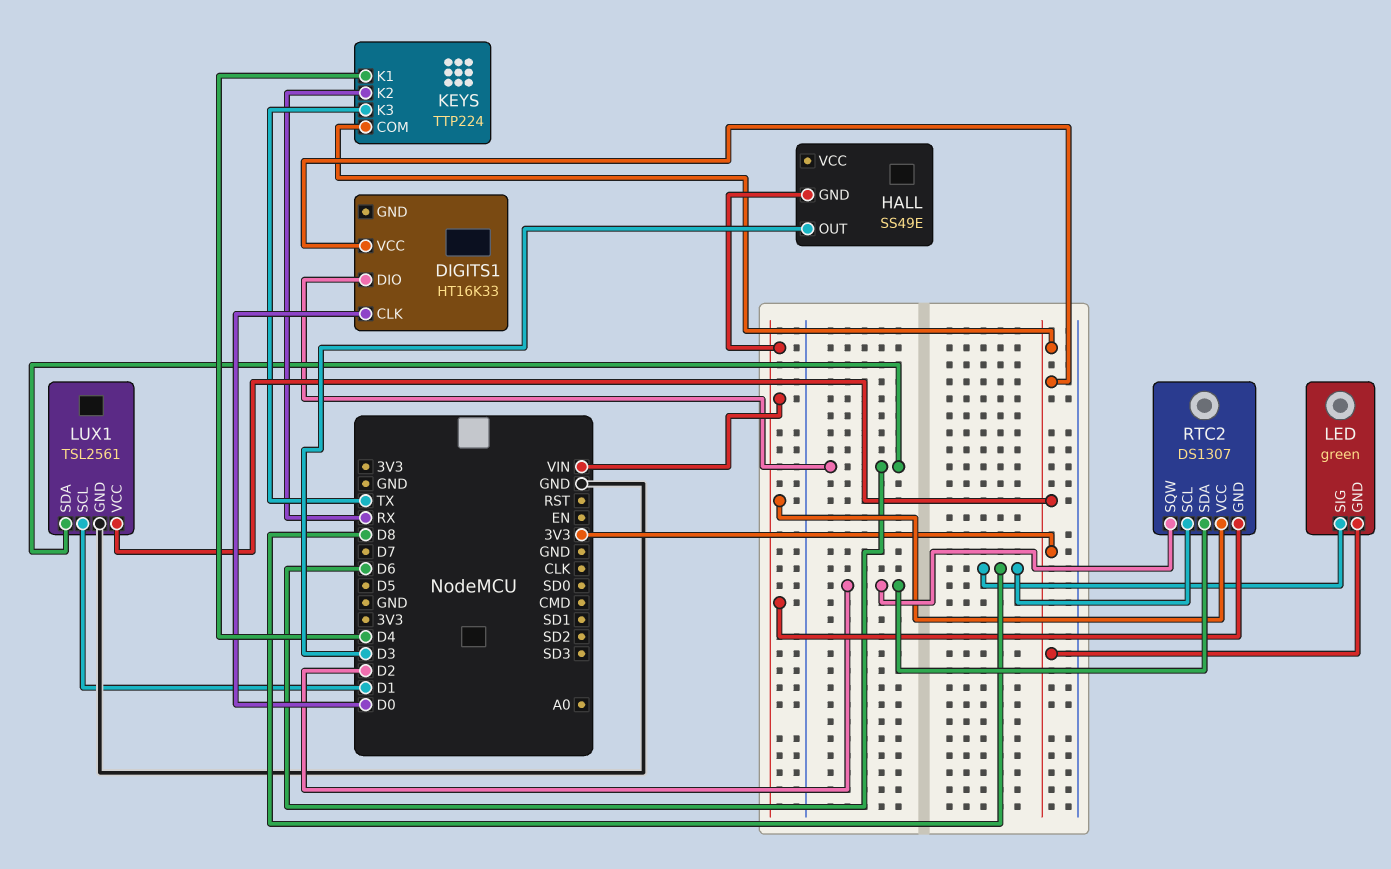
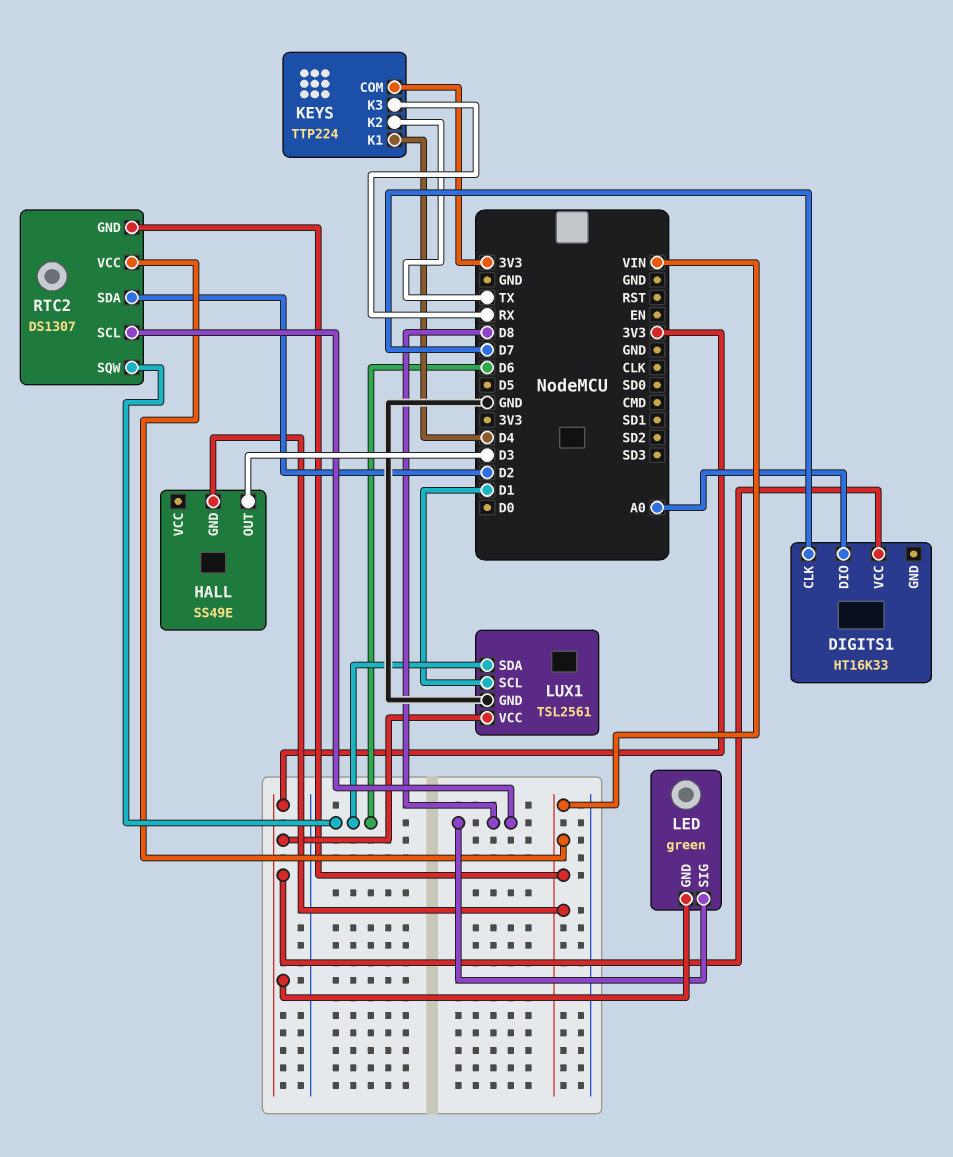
DIGITS1 pin CLK: D0 -> D7
DIGITS1 pin DIO: D6 -> A0
KEYS pin K2: RX -> TX
KEYS pin K3: TX -> RX
RTC2 pin SQW: D2 -> D6

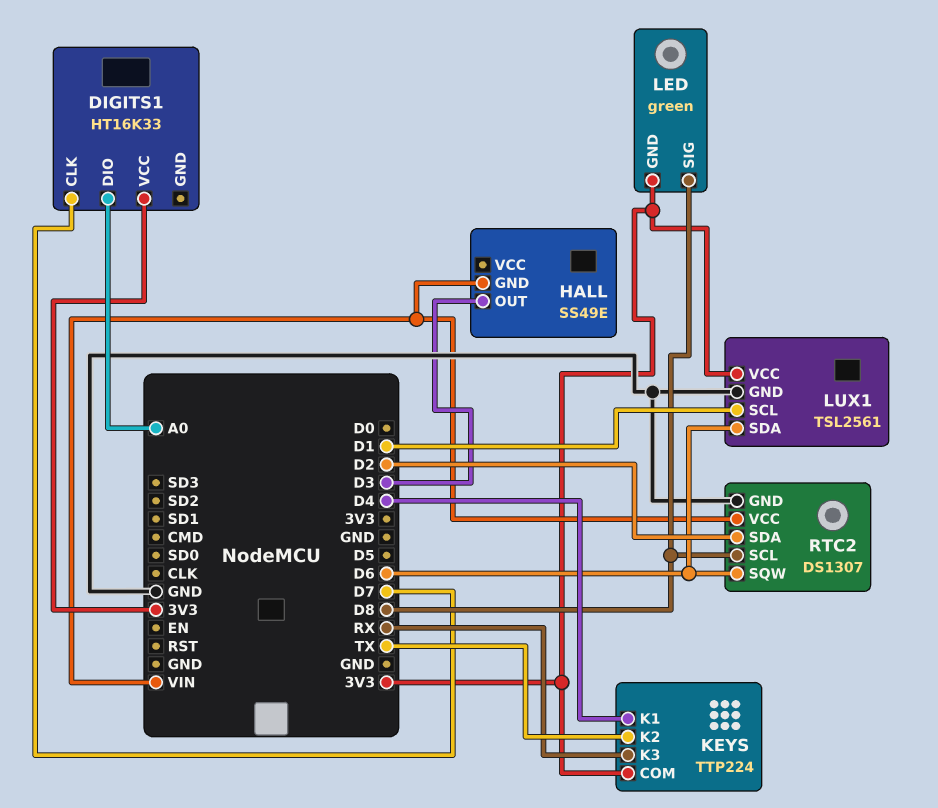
RTC2 pin GND: VIN -> GND

